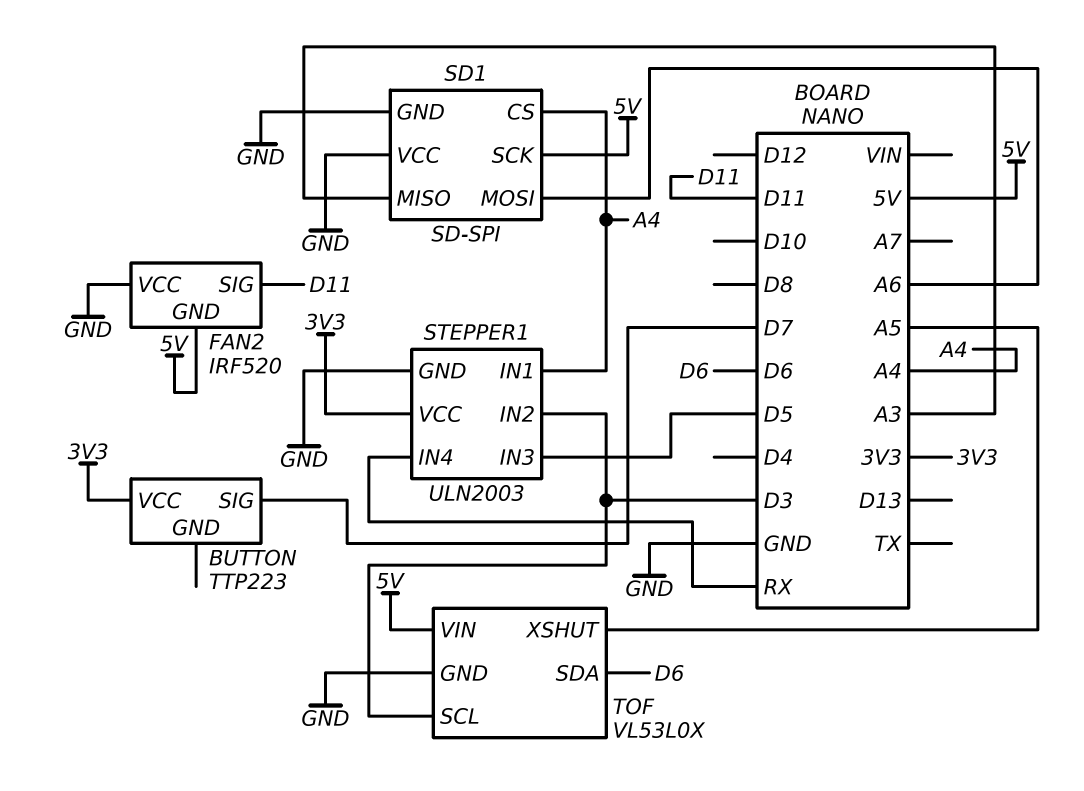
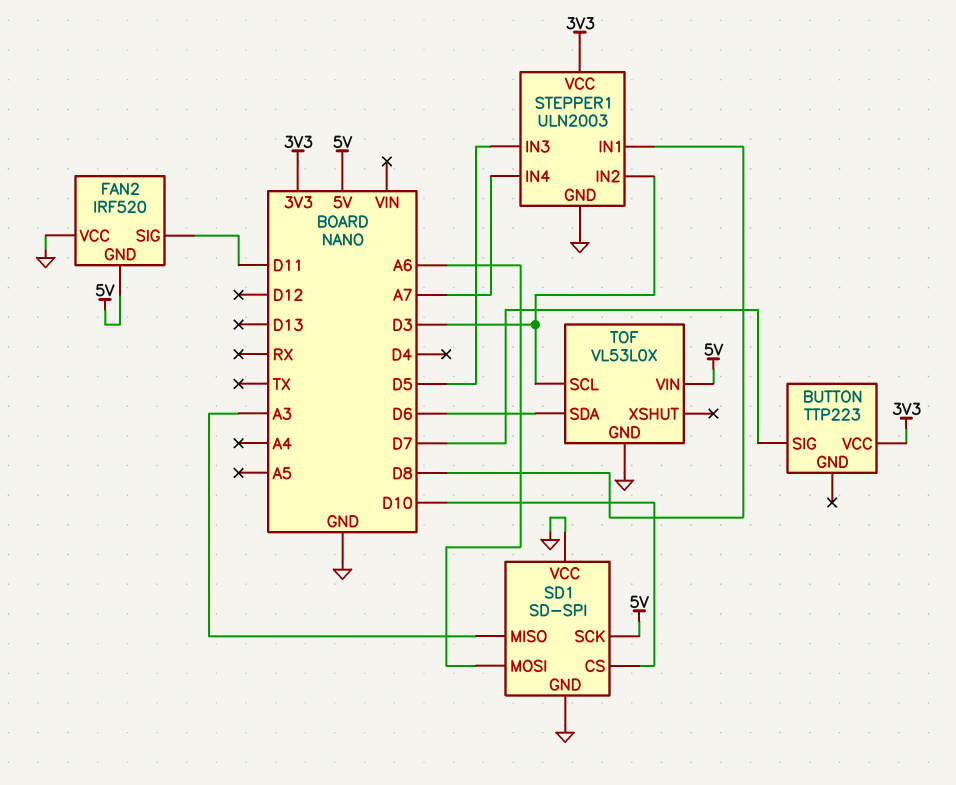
SD1 pin CS: A4 -> D10
STEPPER1 pin IN1: A4 -> D8
STEPPER1 pin IN4: RX -> A7
TOF pin XSHUT: A5 -> none

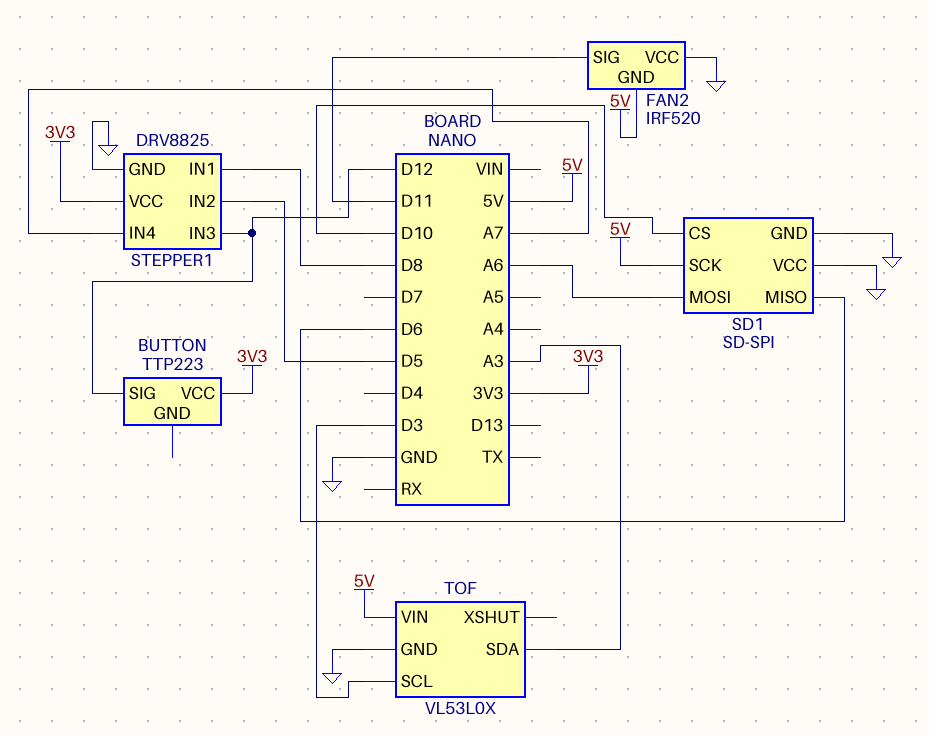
BUTTON pin SIG: D7 -> D12
SD1 pin MISO: A3 -> D6
STEPPER1: ULN2003 -> DRV8825
STEPPER1 pin IN2: D3 -> D5
STEPPER1 pin IN3: D5 -> D12
TOF pin SDA: D6 -> A3

